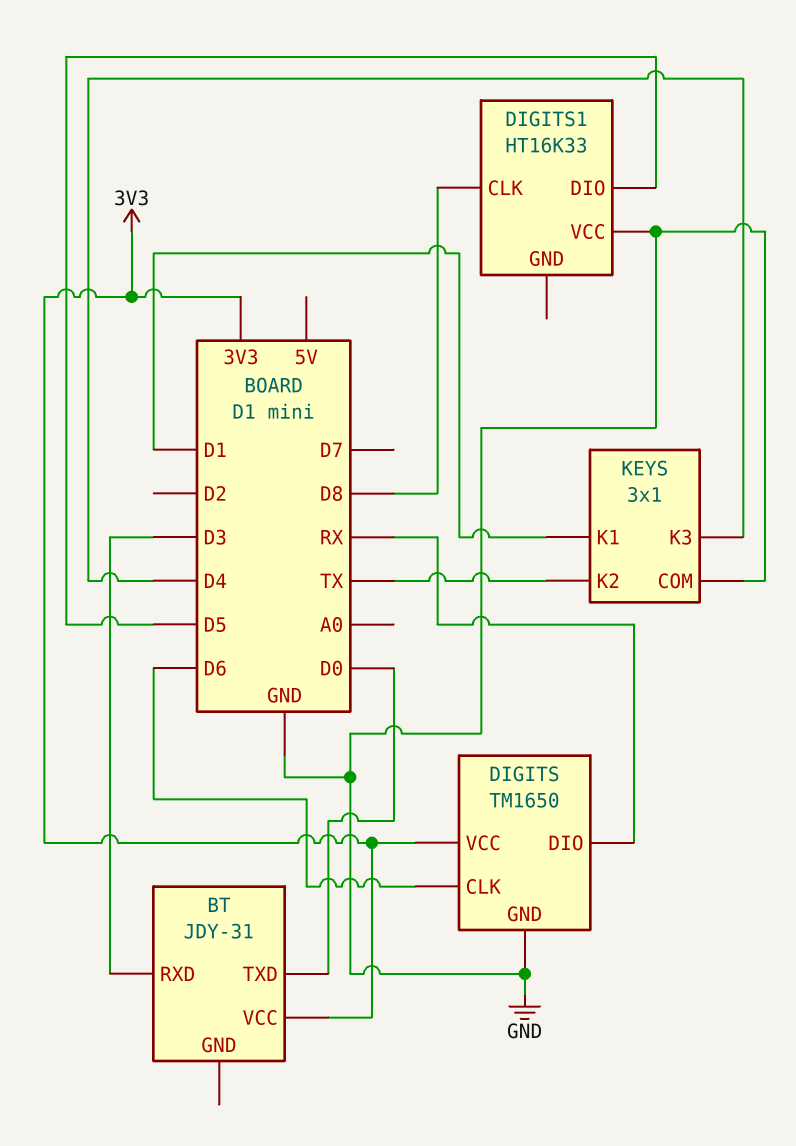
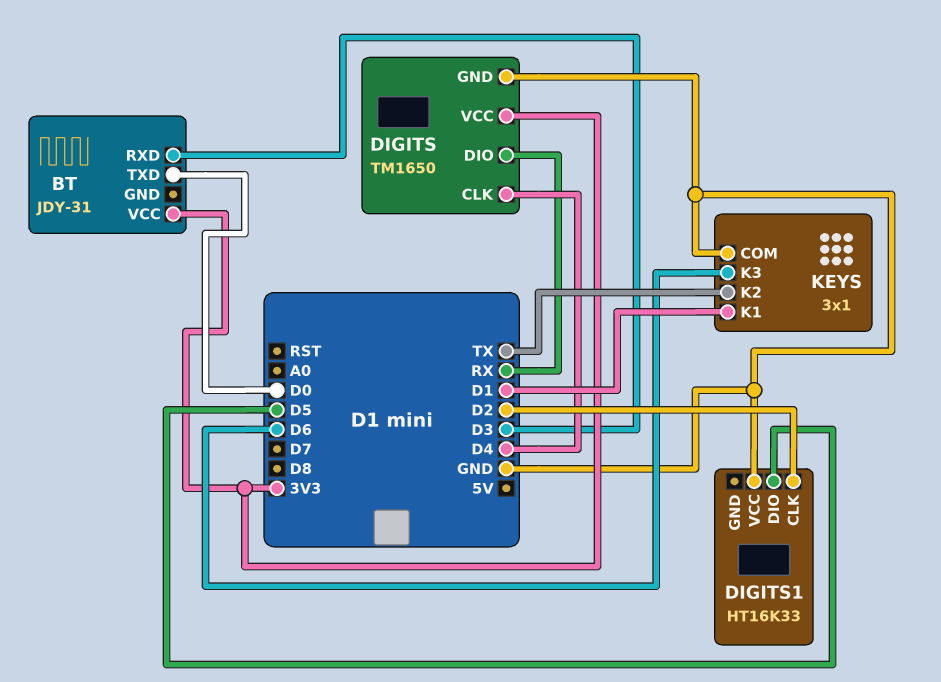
DIGITS pin CLK: D6 -> D4
DIGITS1 pin CLK: D8 -> D2
KEYS pin K3: D4 -> D6

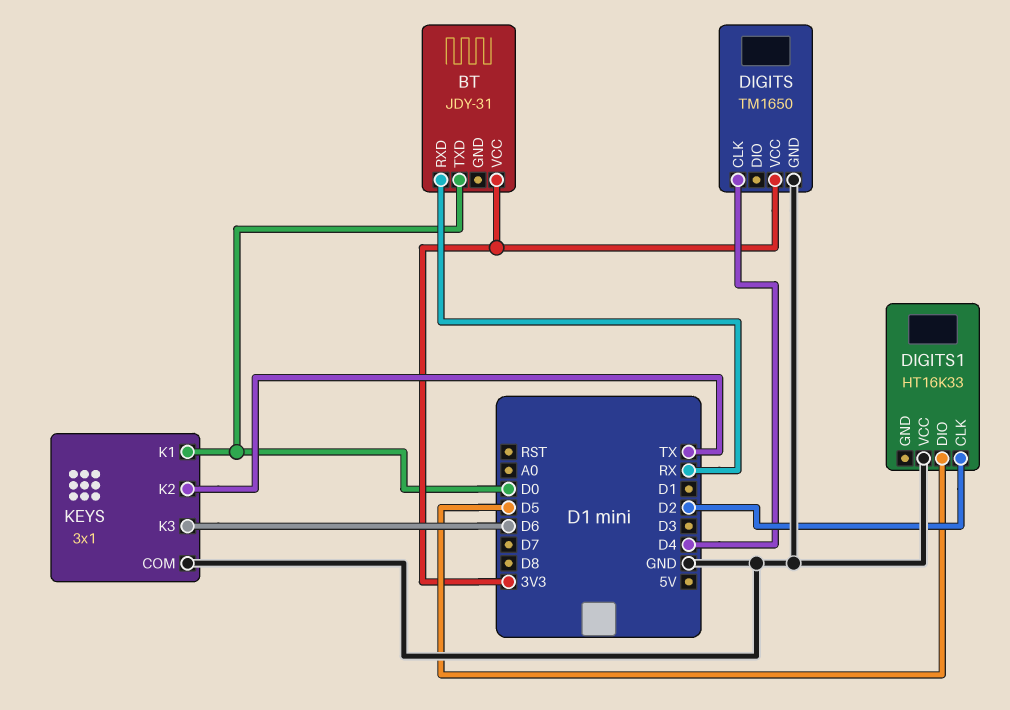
BT pin RXD: D3 -> RX
DIGITS pin DIO: RX -> none
KEYS pin K1: D1 -> D0

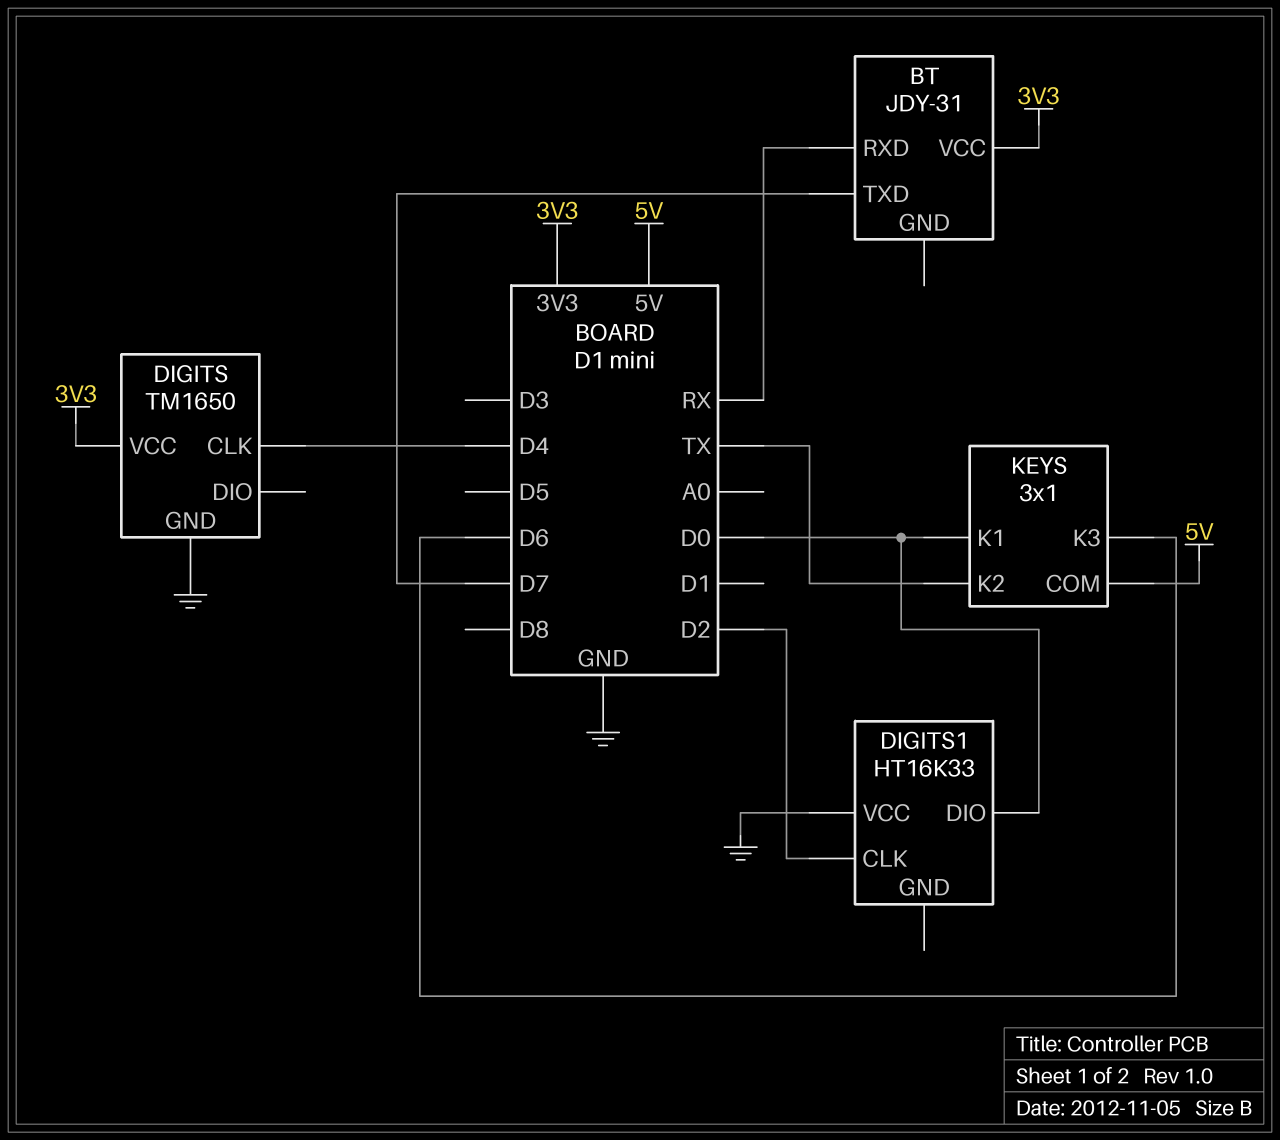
BT pin TXD: D0 -> D7
DIGITS1 pin DIO: D5 -> D0
KEYS pin COM: GND -> 5V

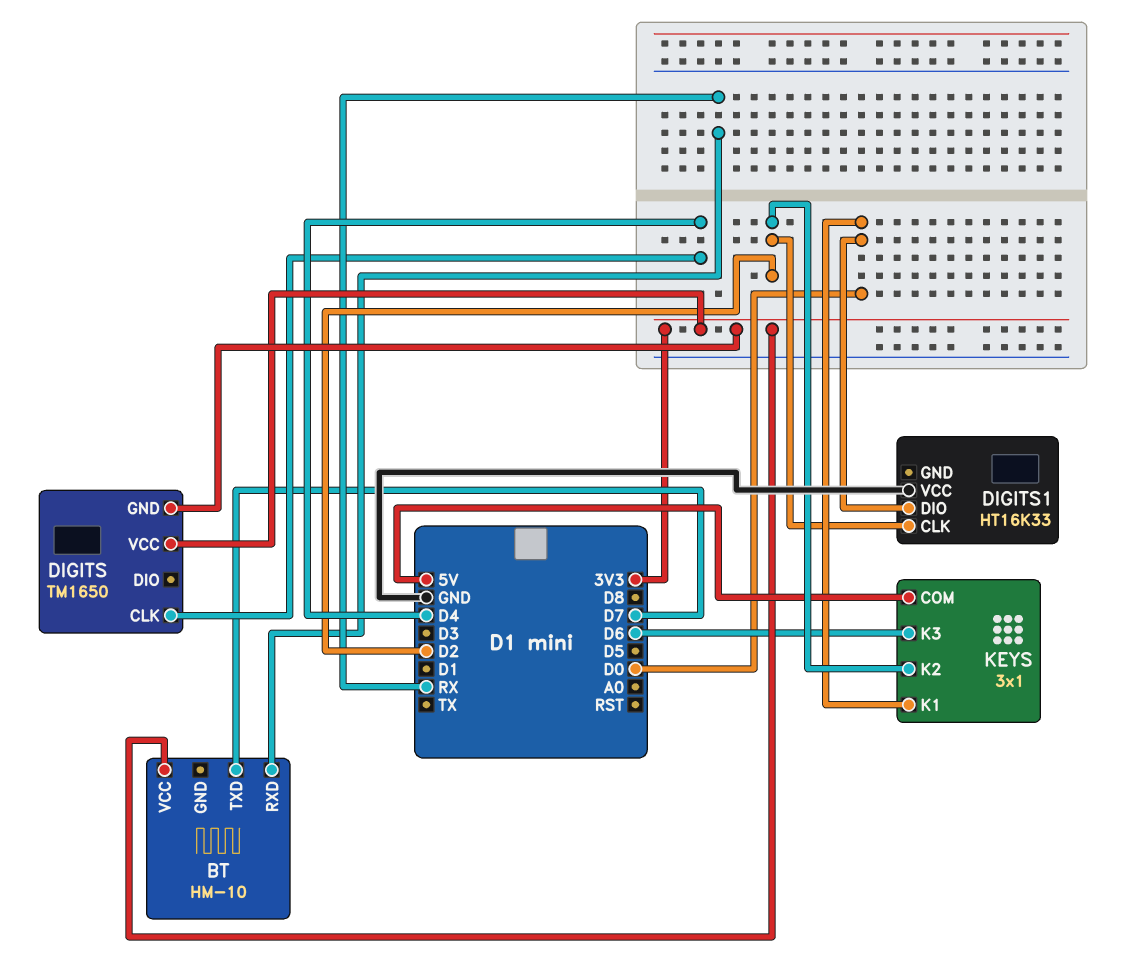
BT: JDY-31 -> HM-10
DIGITS pin GND: GND -> 3V3
KEYS pin K2: TX -> D2

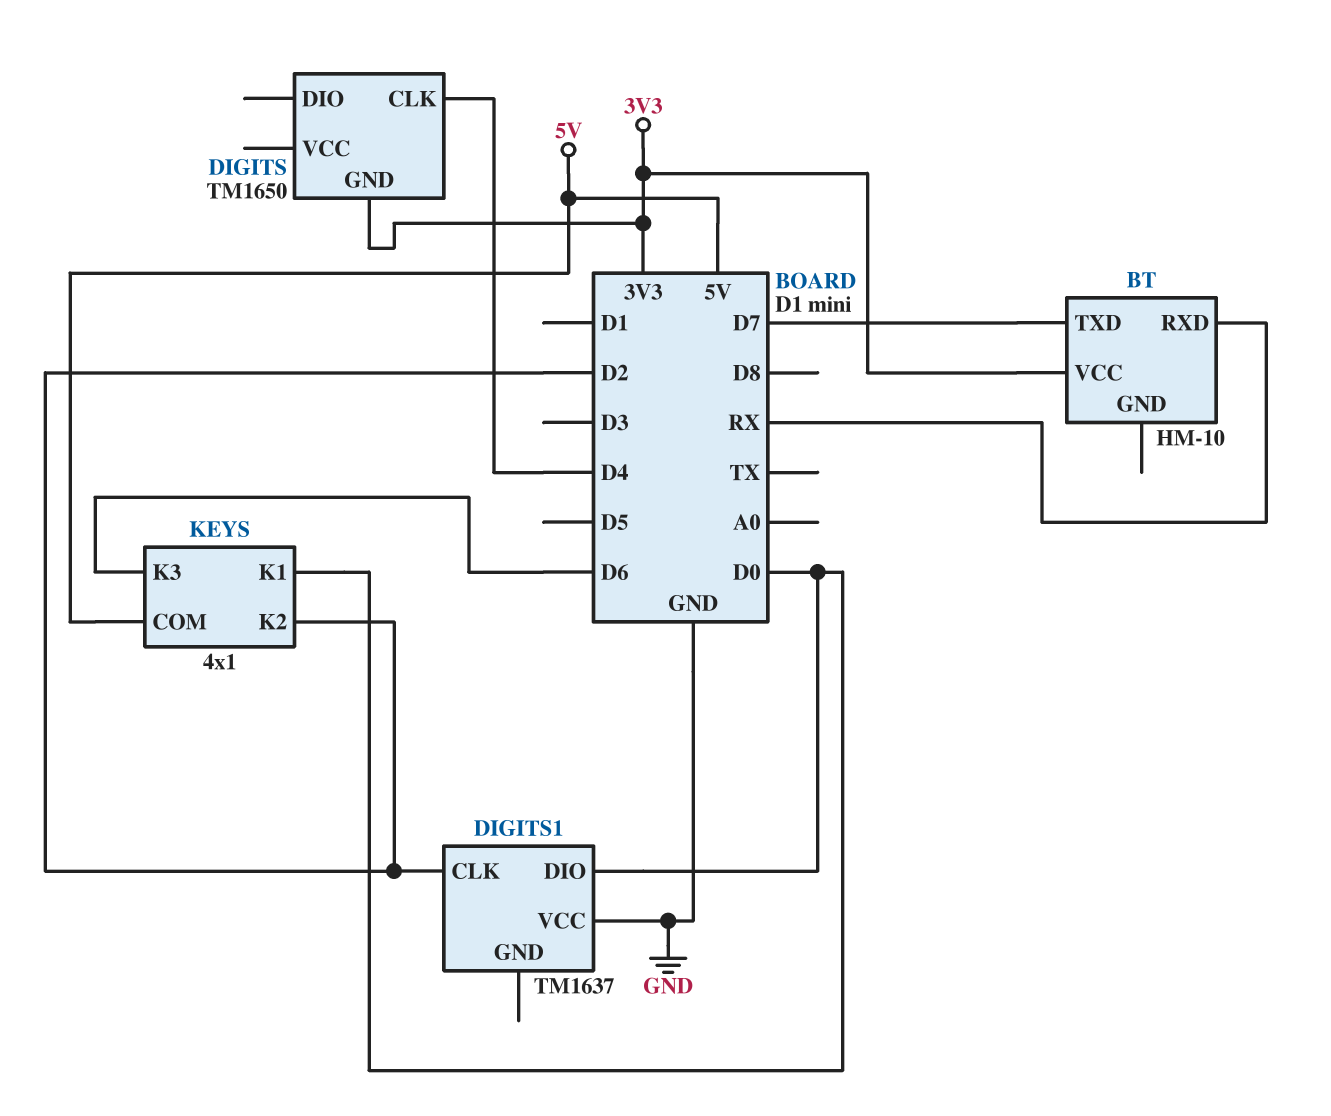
DIGITS pin VCC: 3V3 -> none
DIGITS1: HT16K33 -> TM1637
KEYS: 3x1 -> 4x1

